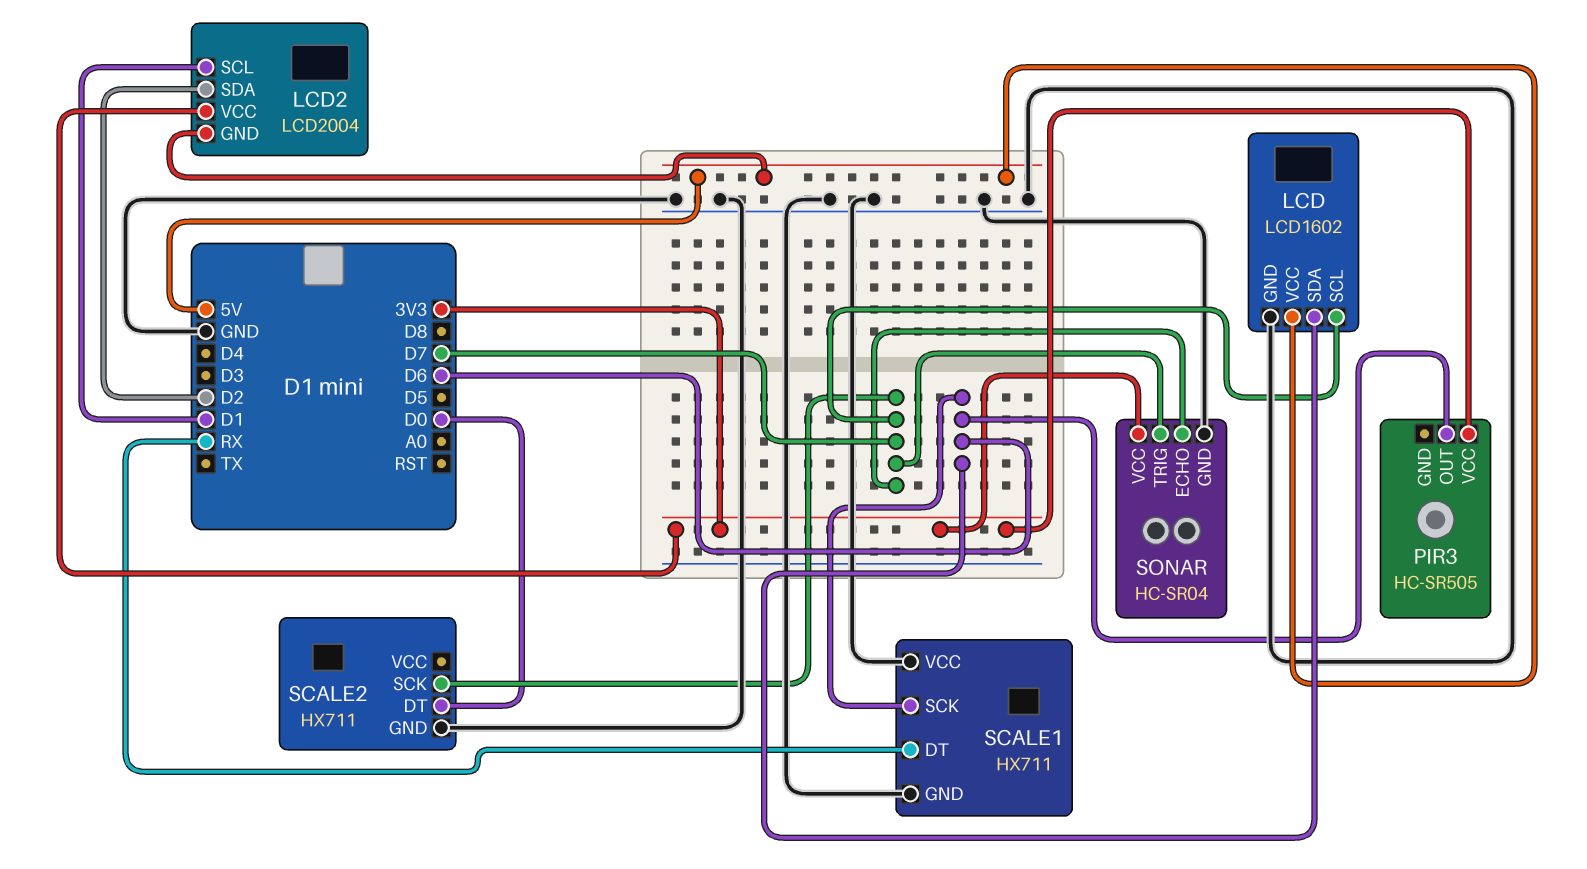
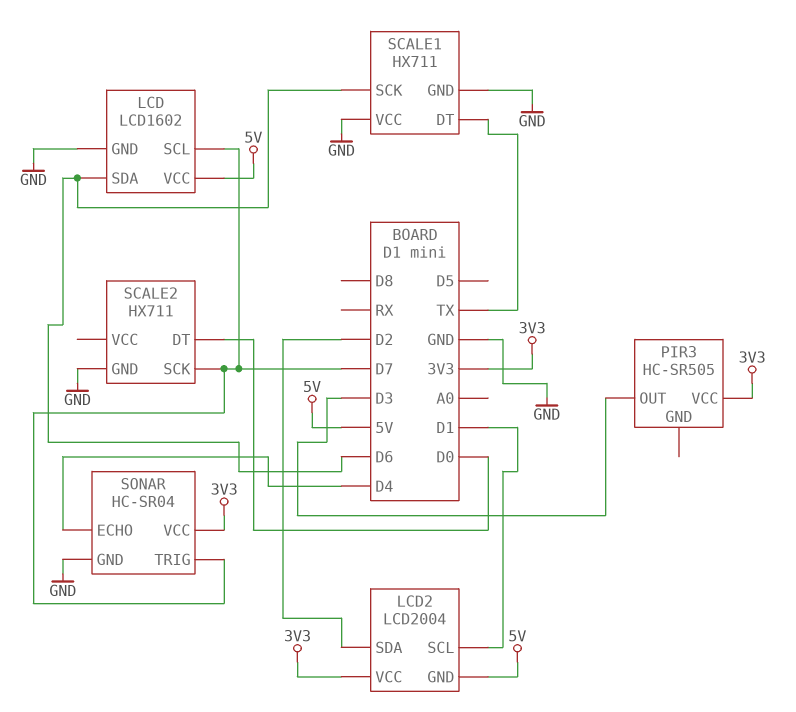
PIR3 pin OUT: D6 -> D3
SCALE1 pin DT: RX -> TX
SONAR pin ECHO: D7 -> D4

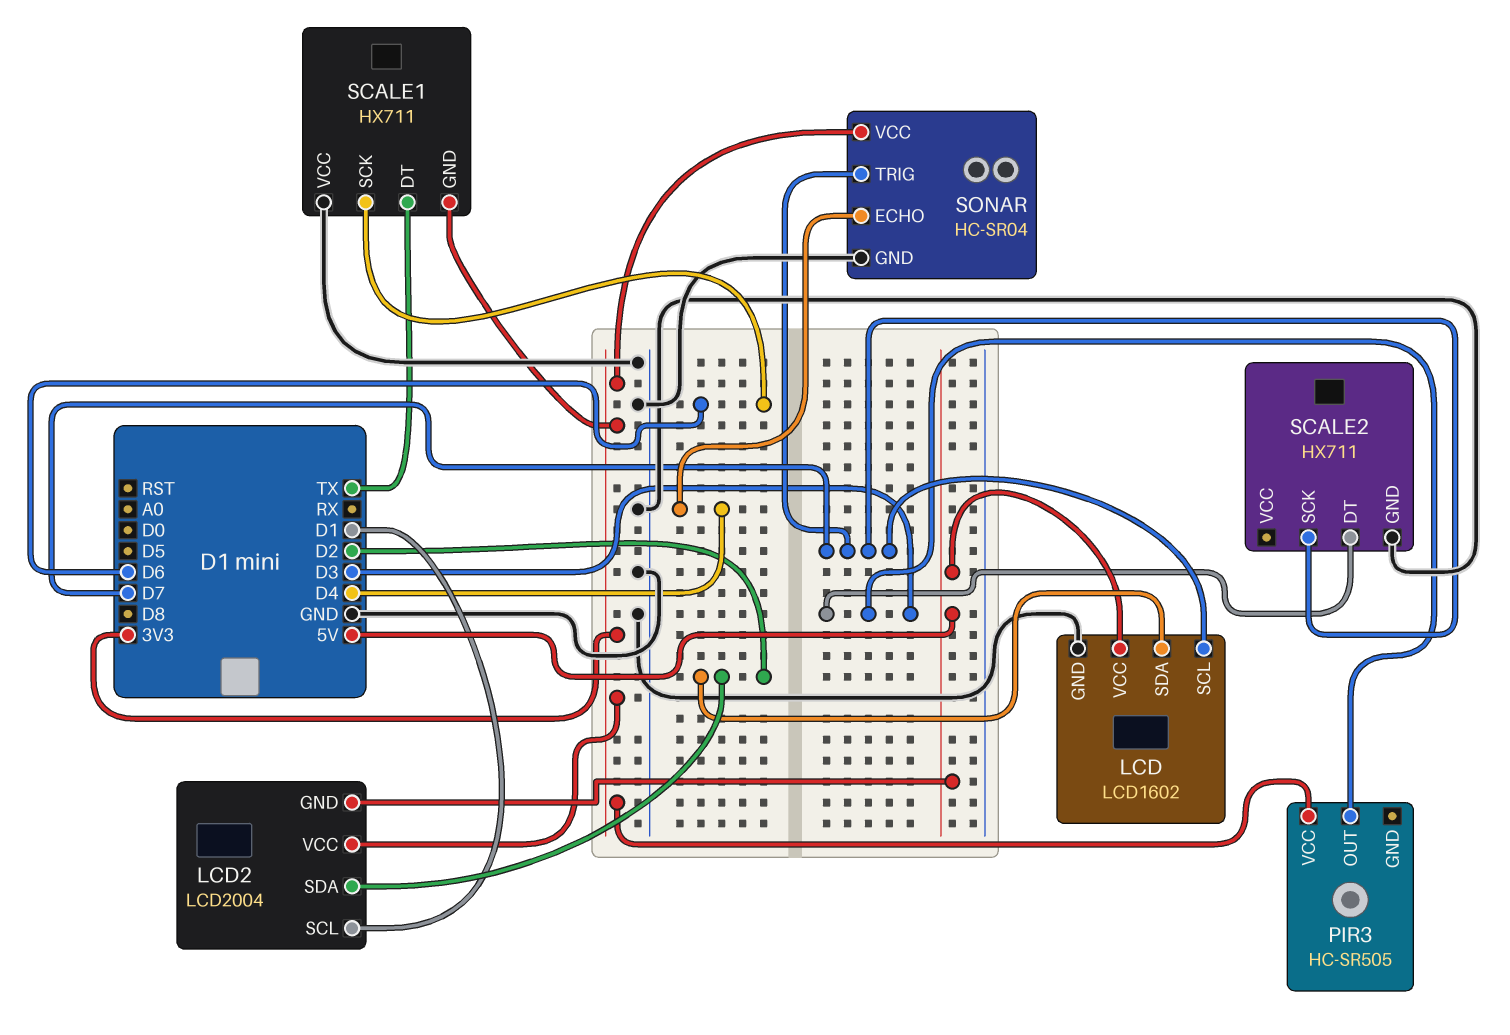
LCD pin SDA: D6 -> D2
SCALE1 pin GND: GND -> 3V3
SCALE2 pin DT: D0 -> D3

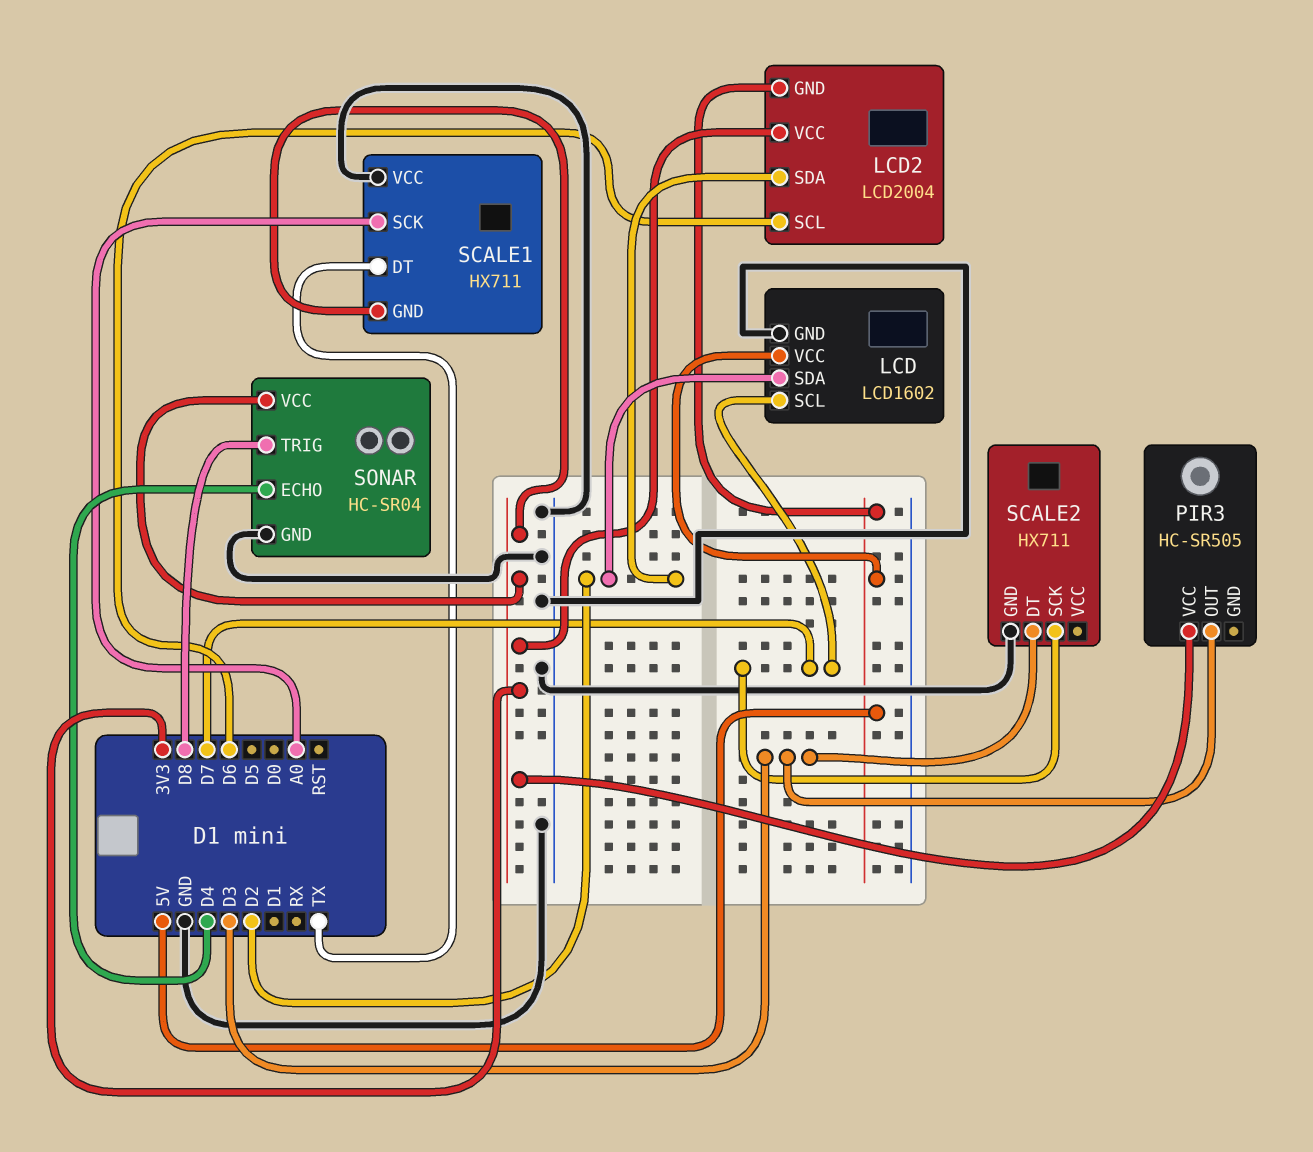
LCD2 pin SCL: D1 -> D6
SCALE1 pin SCK: D6 -> A0
SONAR pin TRIG: D7 -> D8

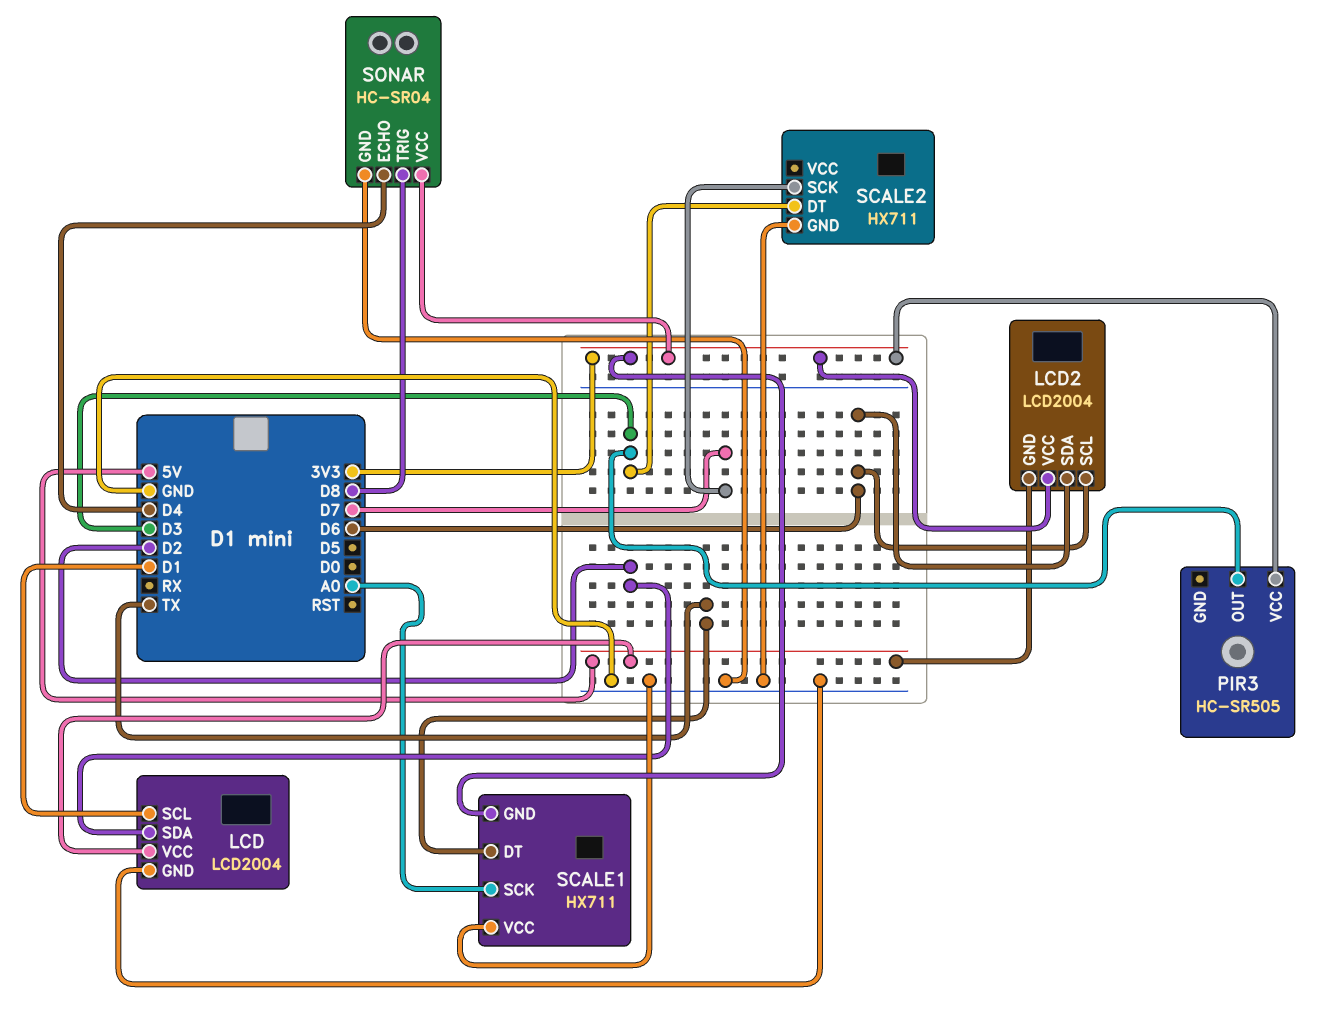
LCD: LCD1602 -> LCD2004
LCD pin SCL: D7 -> D1
LCD2 pin SDA: D2 -> D6

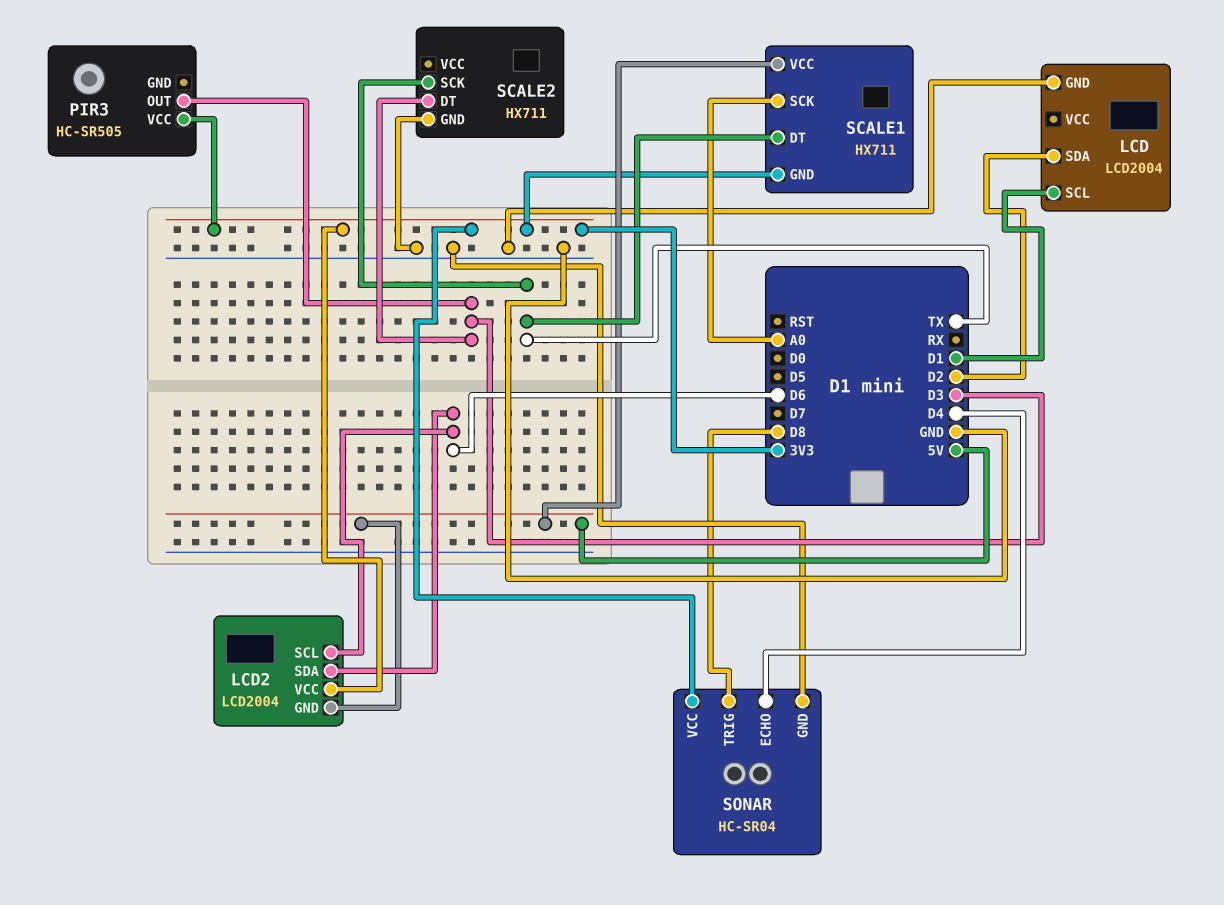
LCD pin VCC: 5V -> none
SCALE1 pin VCC: GND -> 5V
SCALE2 pin SCK: D7 -> TX

